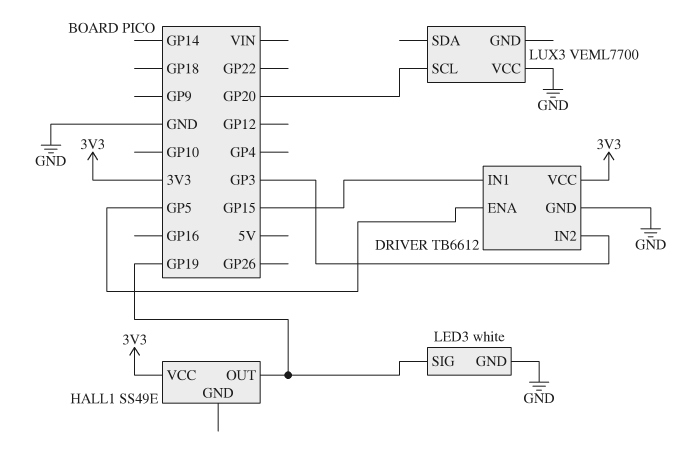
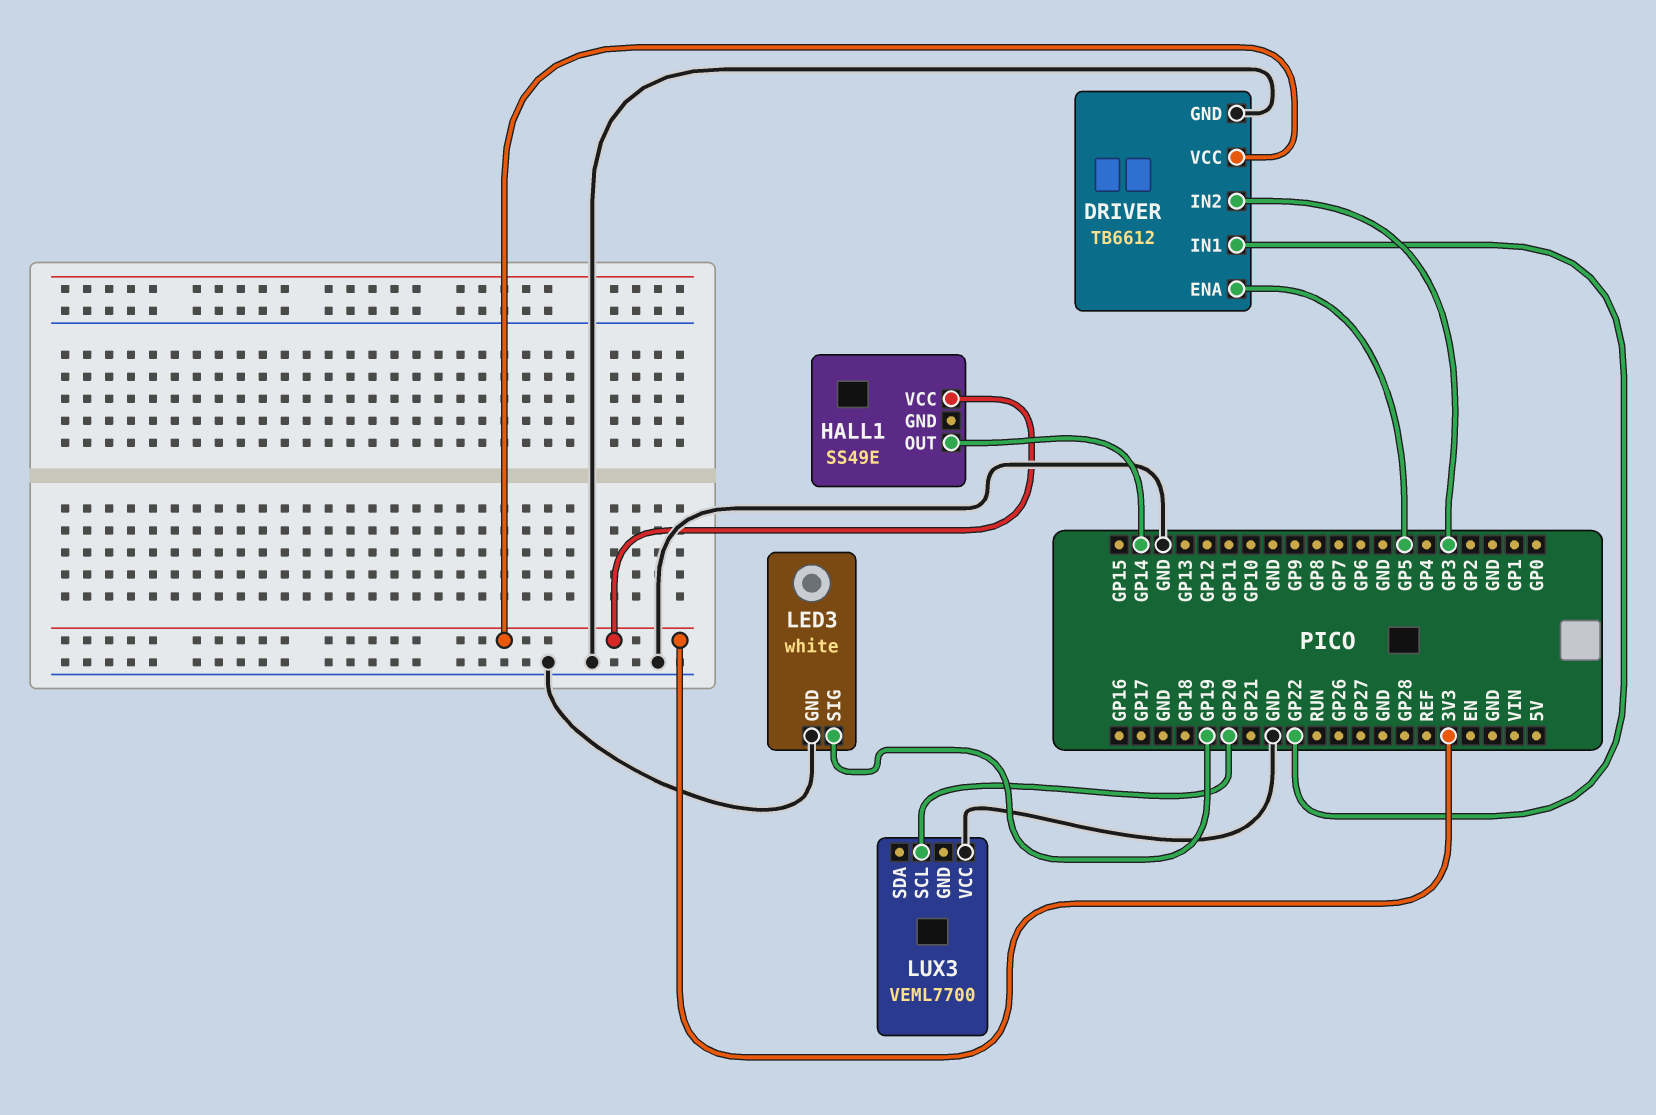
DRIVER pin IN1: GP15 -> GP22
HALL1 pin OUT: GP19 -> GP14

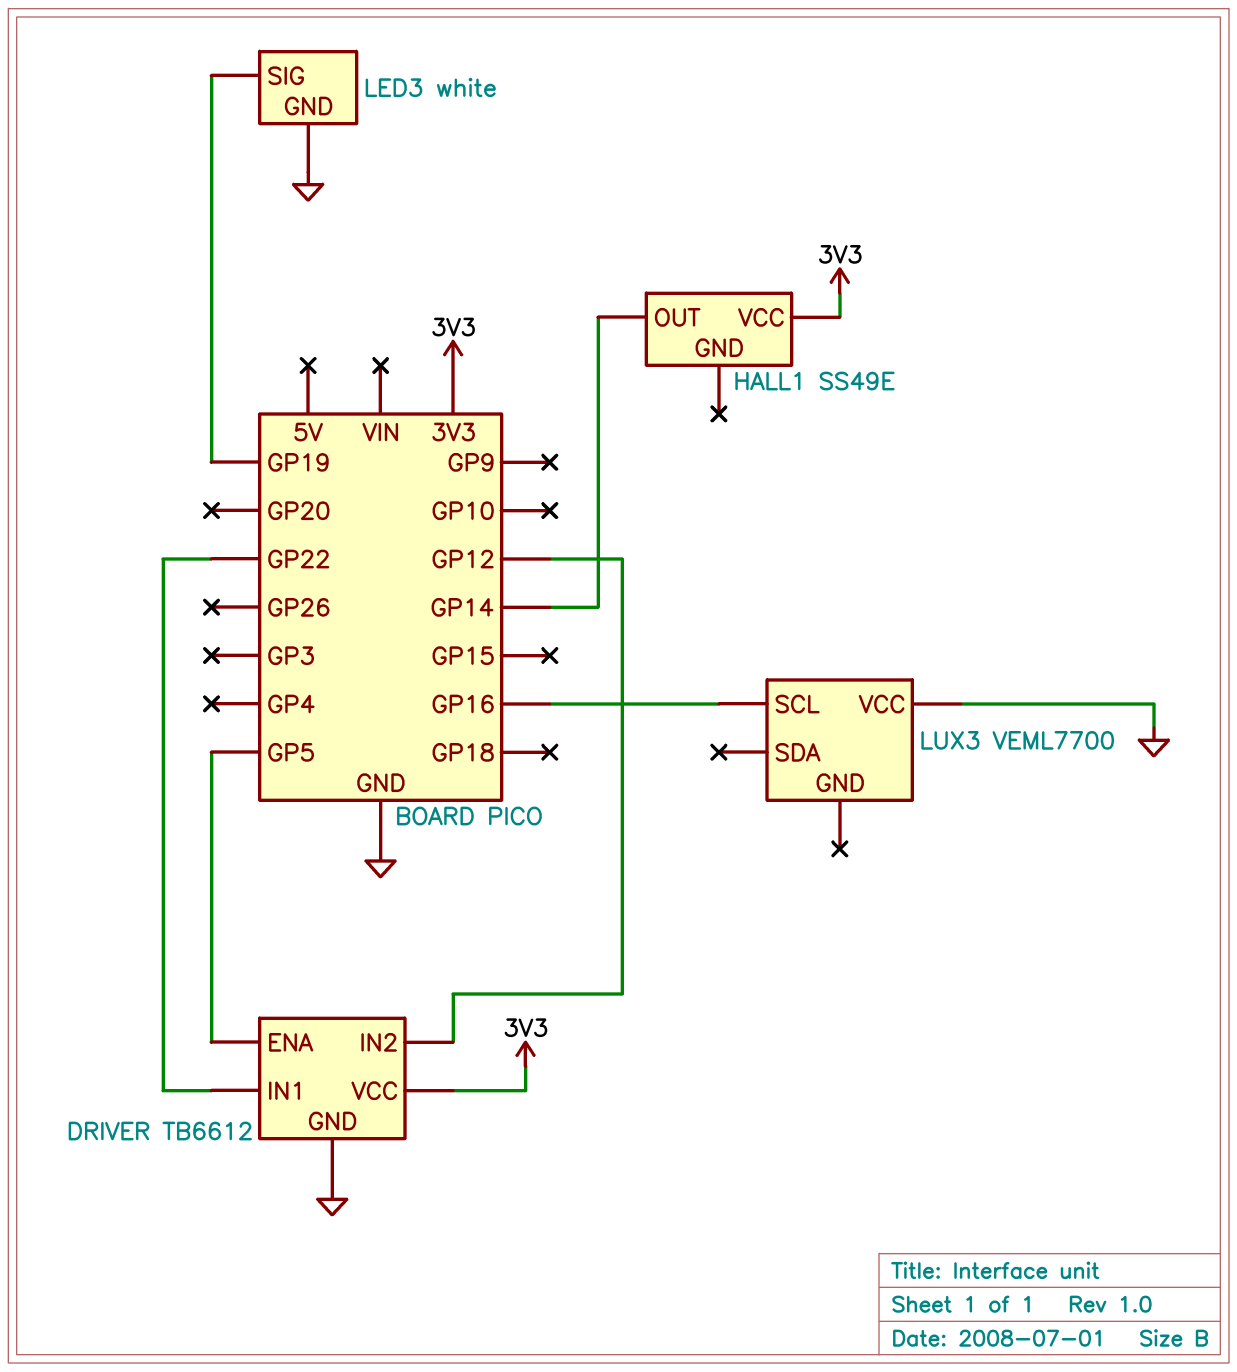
DRIVER pin IN2: GP3 -> GP12
LUX3 pin SCL: GP20 -> GP16

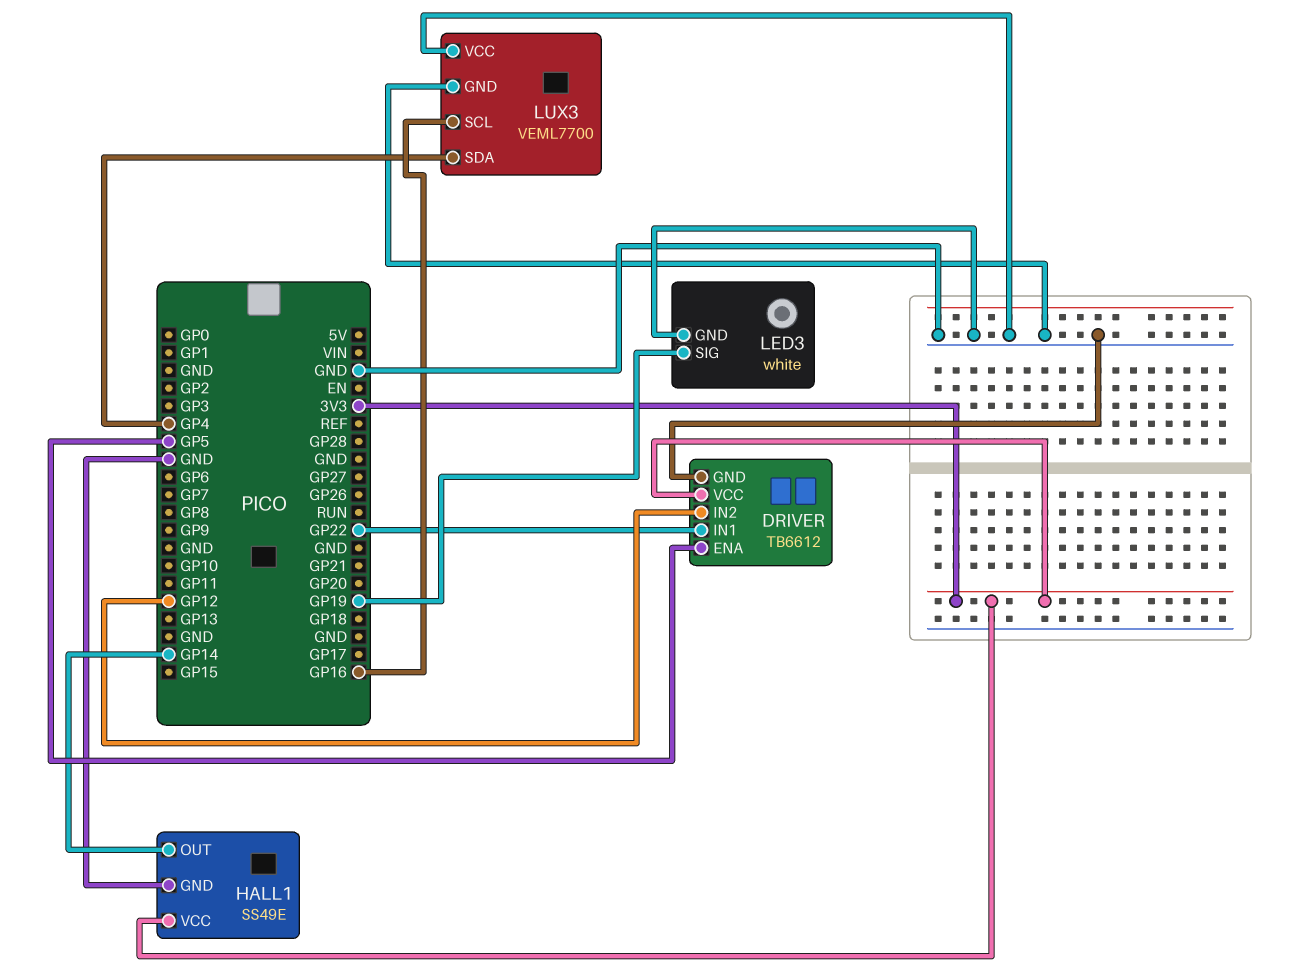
HALL1 pin GND: none -> GND
LUX3 pin GND: none -> GND
LUX3 pin SDA: none -> GP4

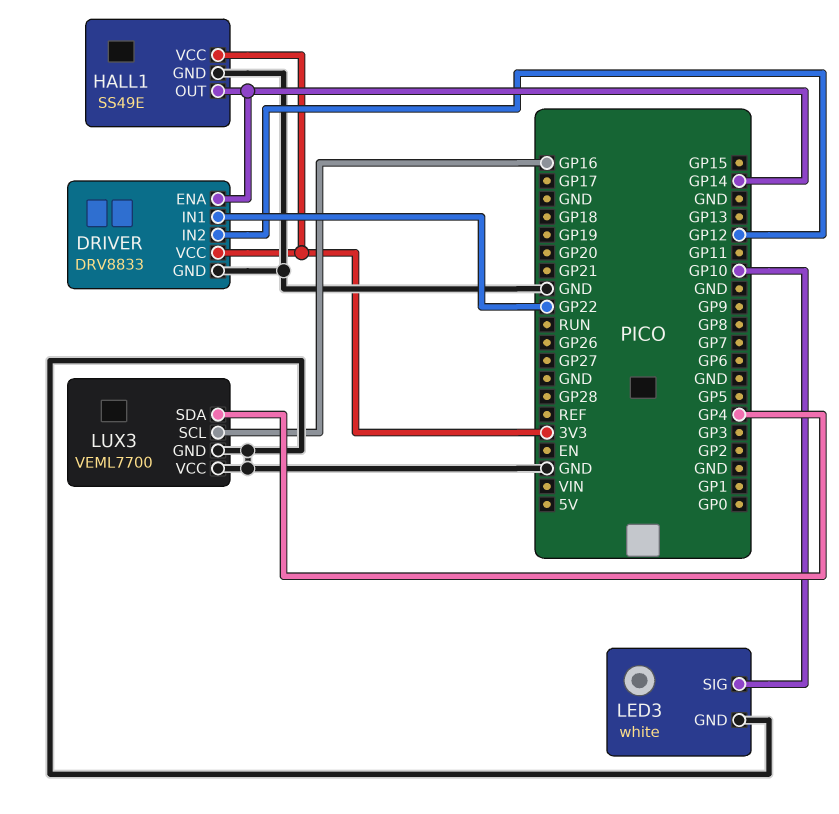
DRIVER: TB6612 -> DRV8833
DRIVER pin ENA: GP5 -> GP14
LED3 pin SIG: GP19 -> GP10

